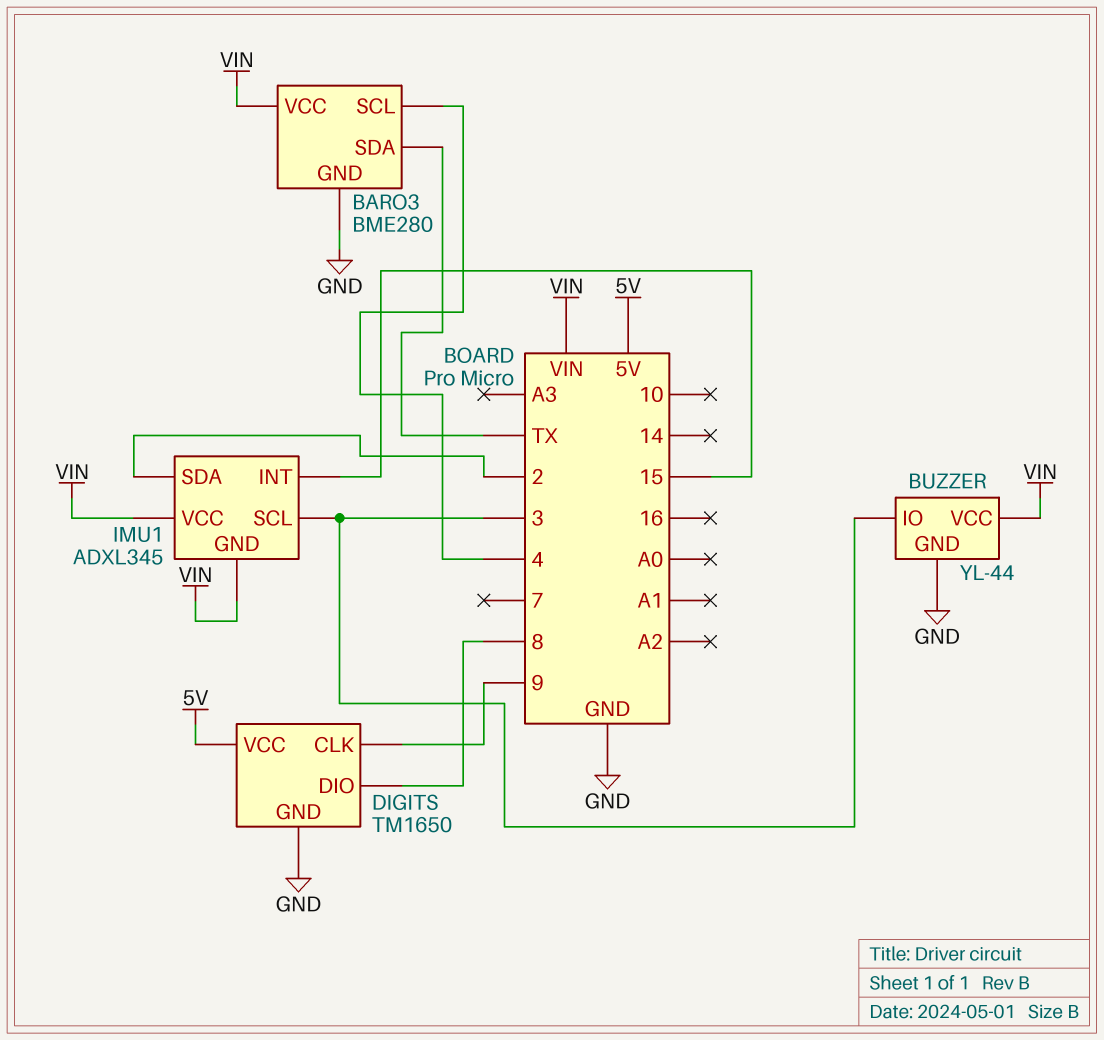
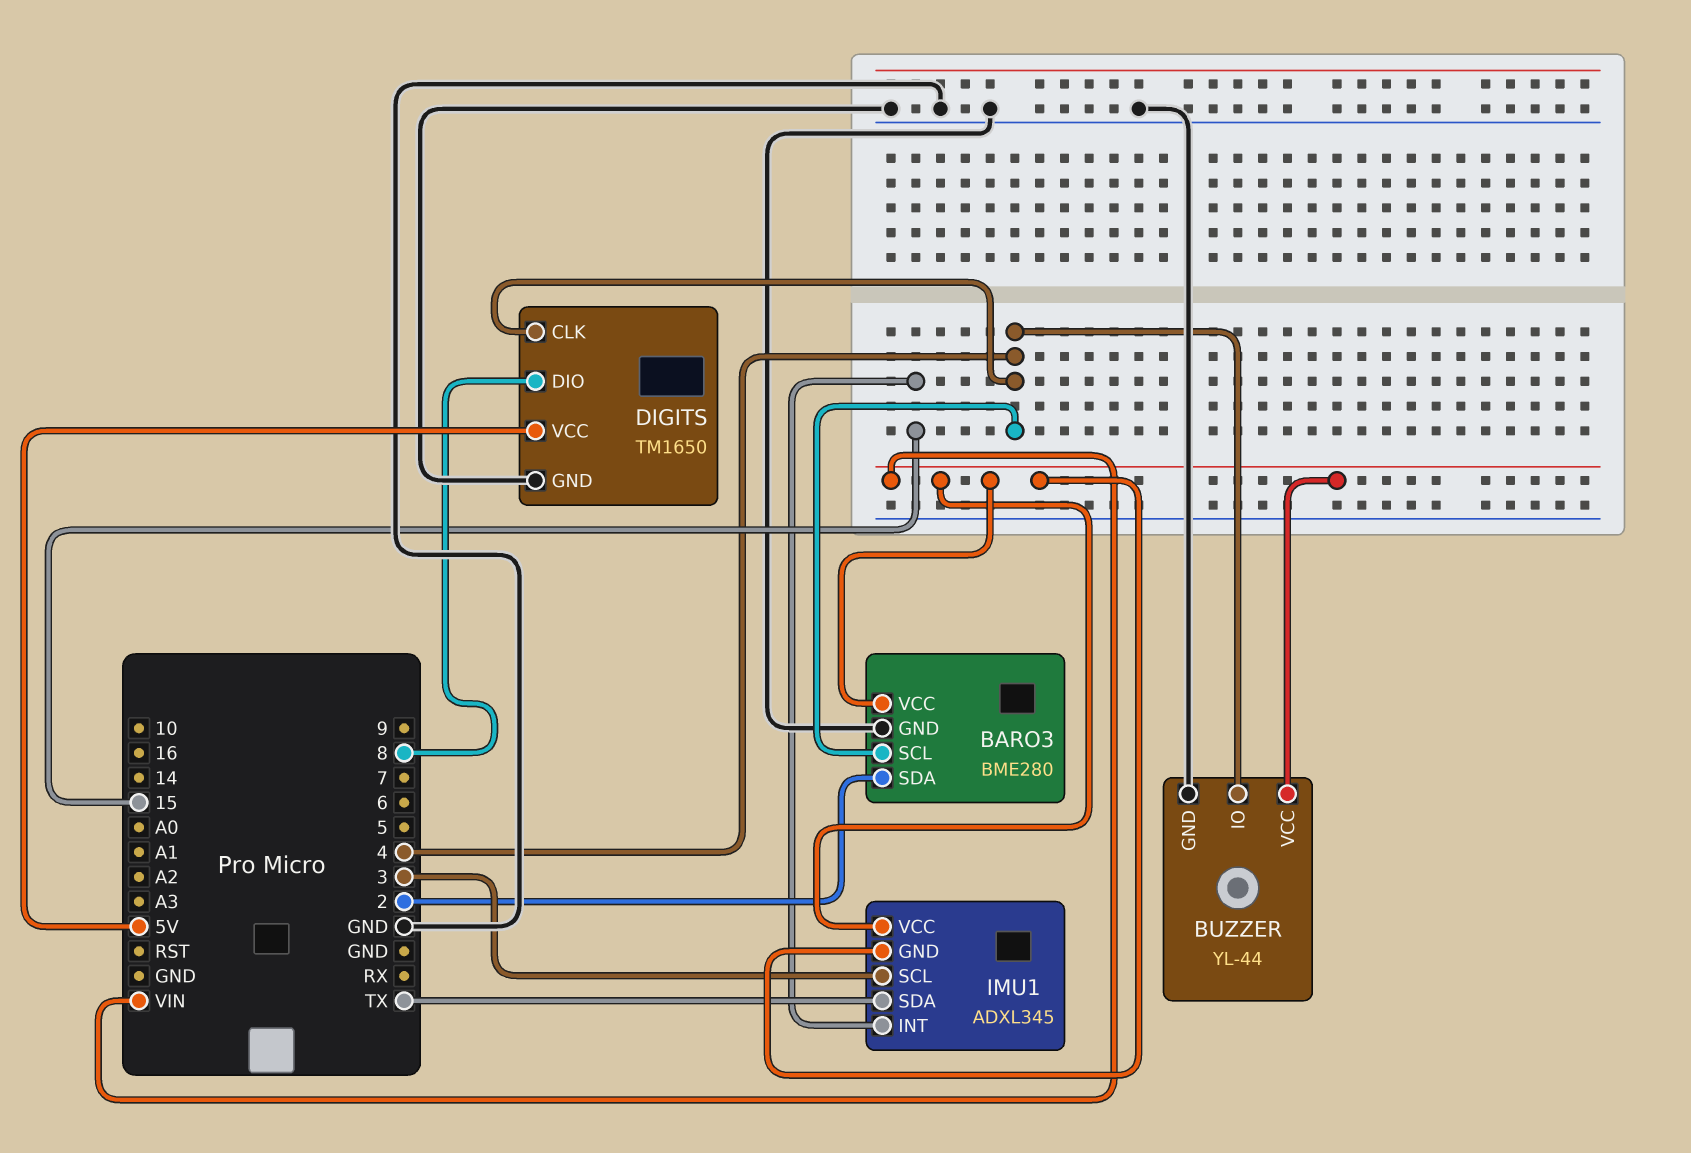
BARO3 pin SDA: TX -> 2
BUZZER pin IO: 3 -> 4
DIGITS pin CLK: 9 -> 4
IMU1 pin SDA: 2 -> TX

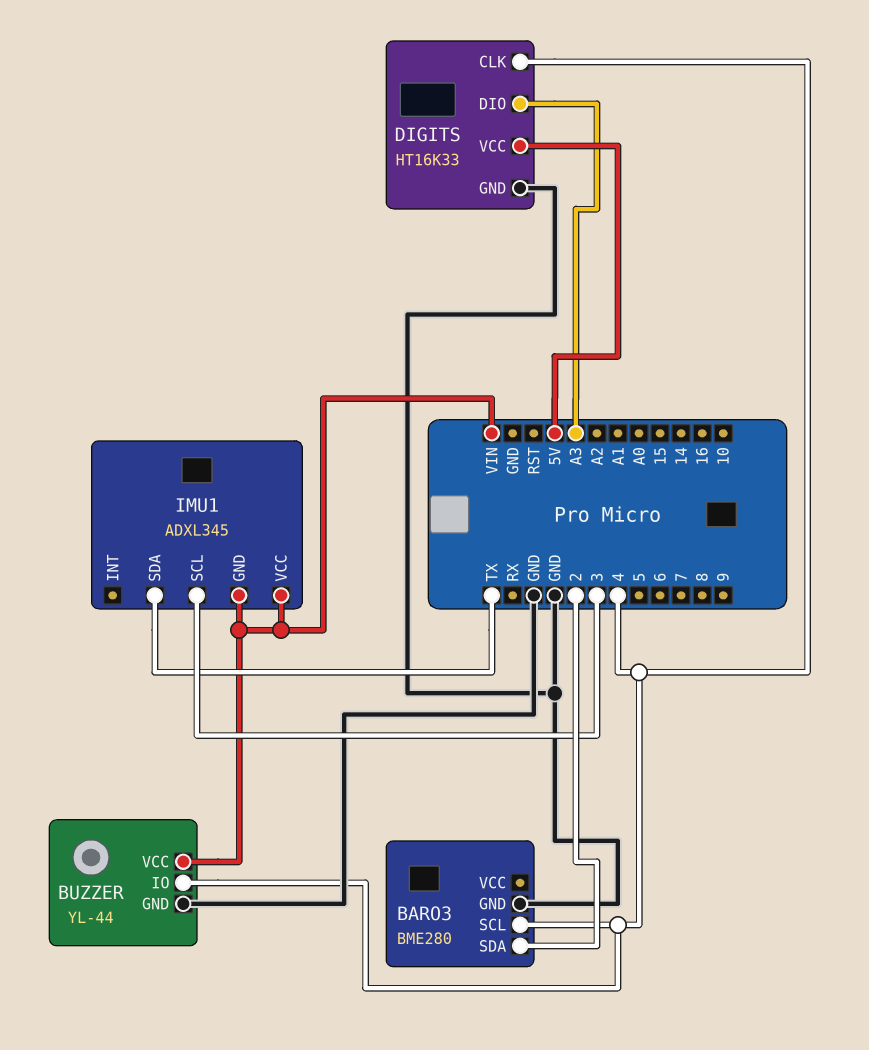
BARO3 pin VCC: VIN -> none
DIGITS: TM1650 -> HT16K33
DIGITS pin DIO: 8 -> A3
IMU1 pin INT: 15 -> none

